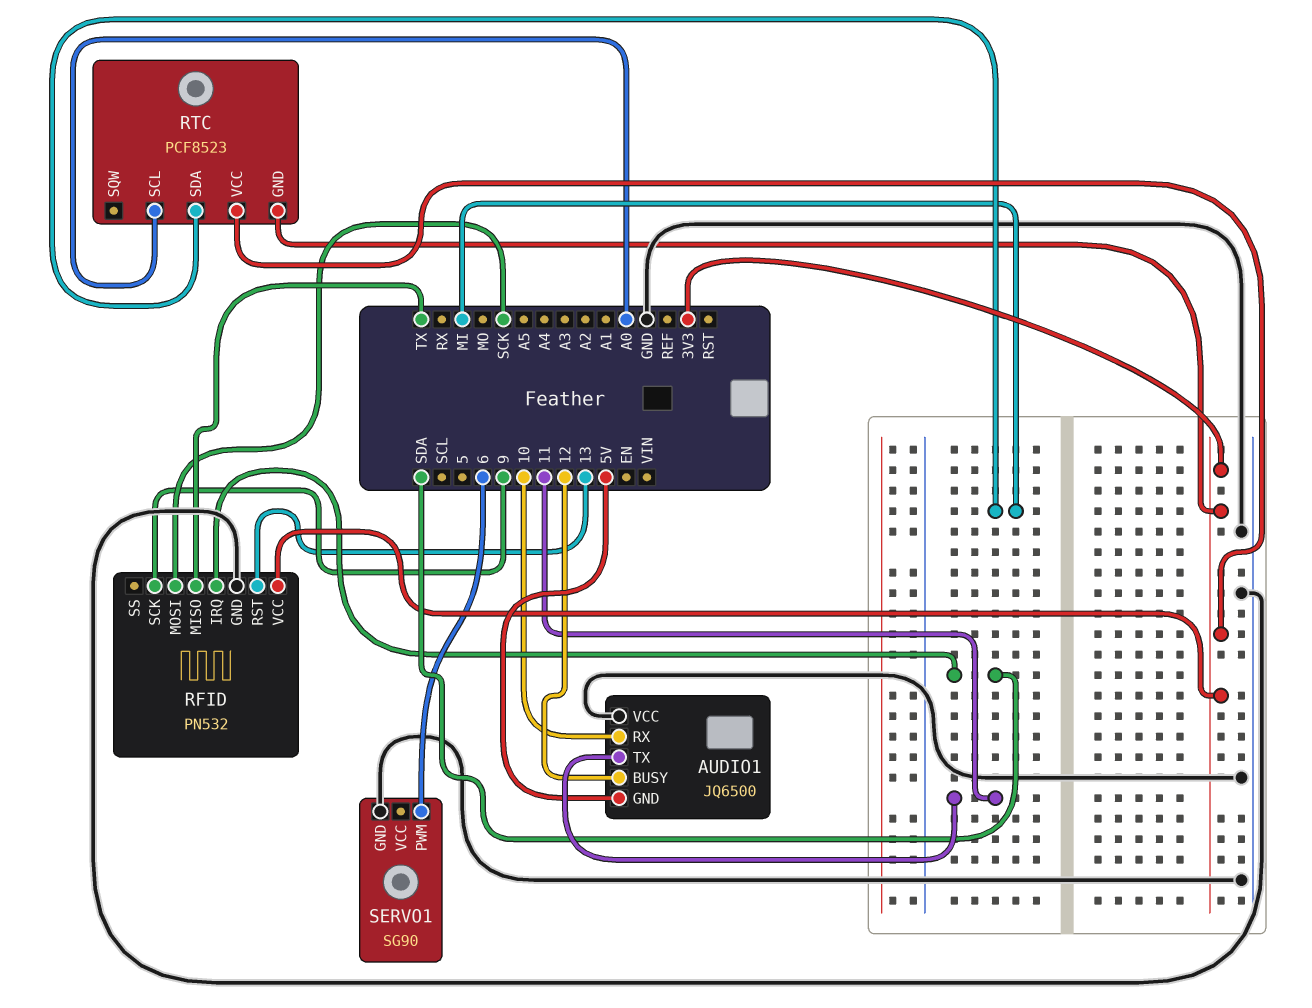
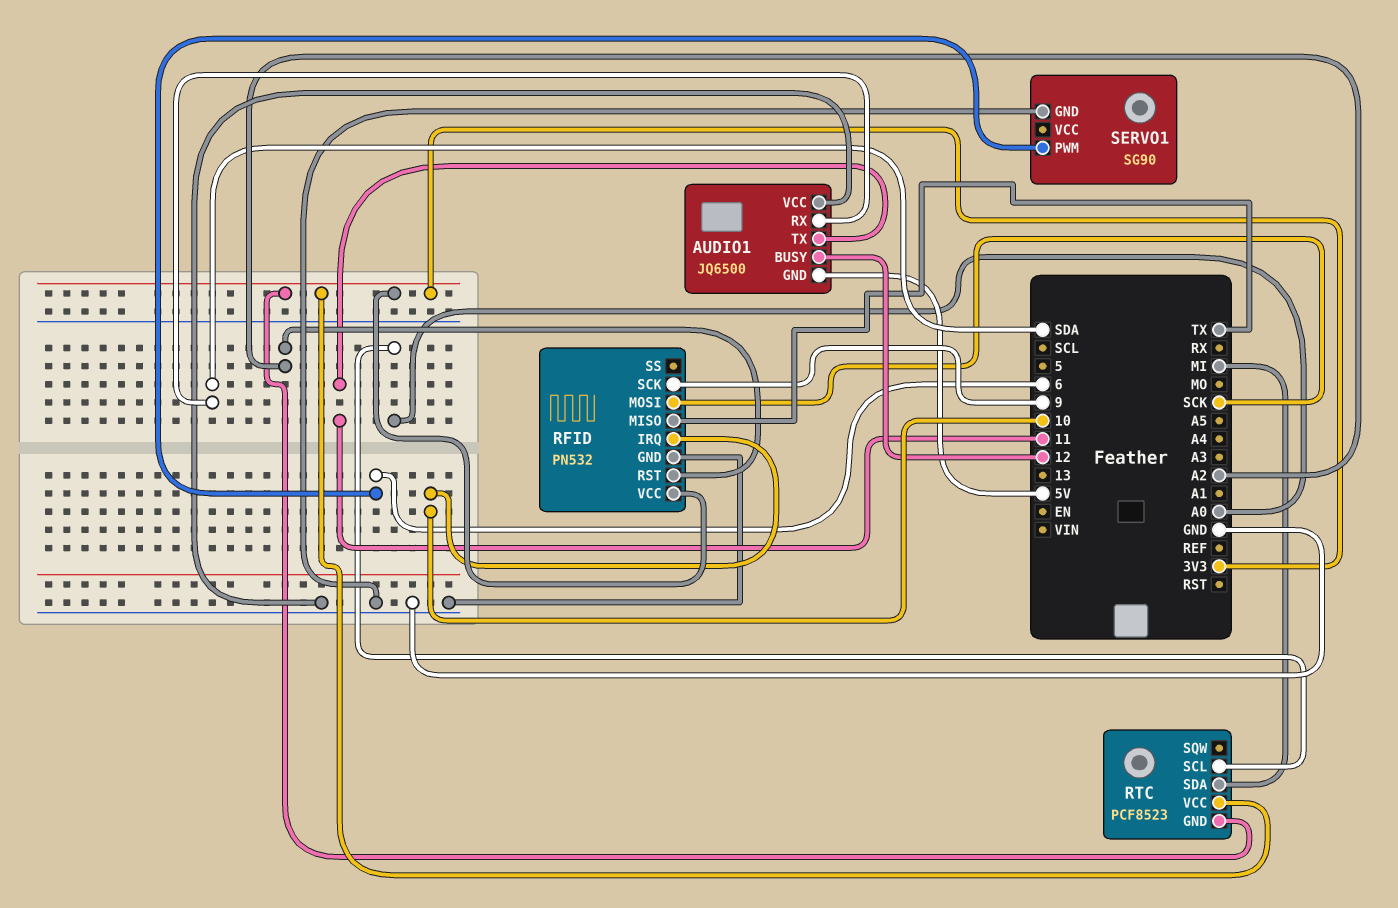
AUDIO1 pin RX: 10 -> SDA
RFID pin IRQ: SDA -> 10
RFID pin RST: 13 -> A2

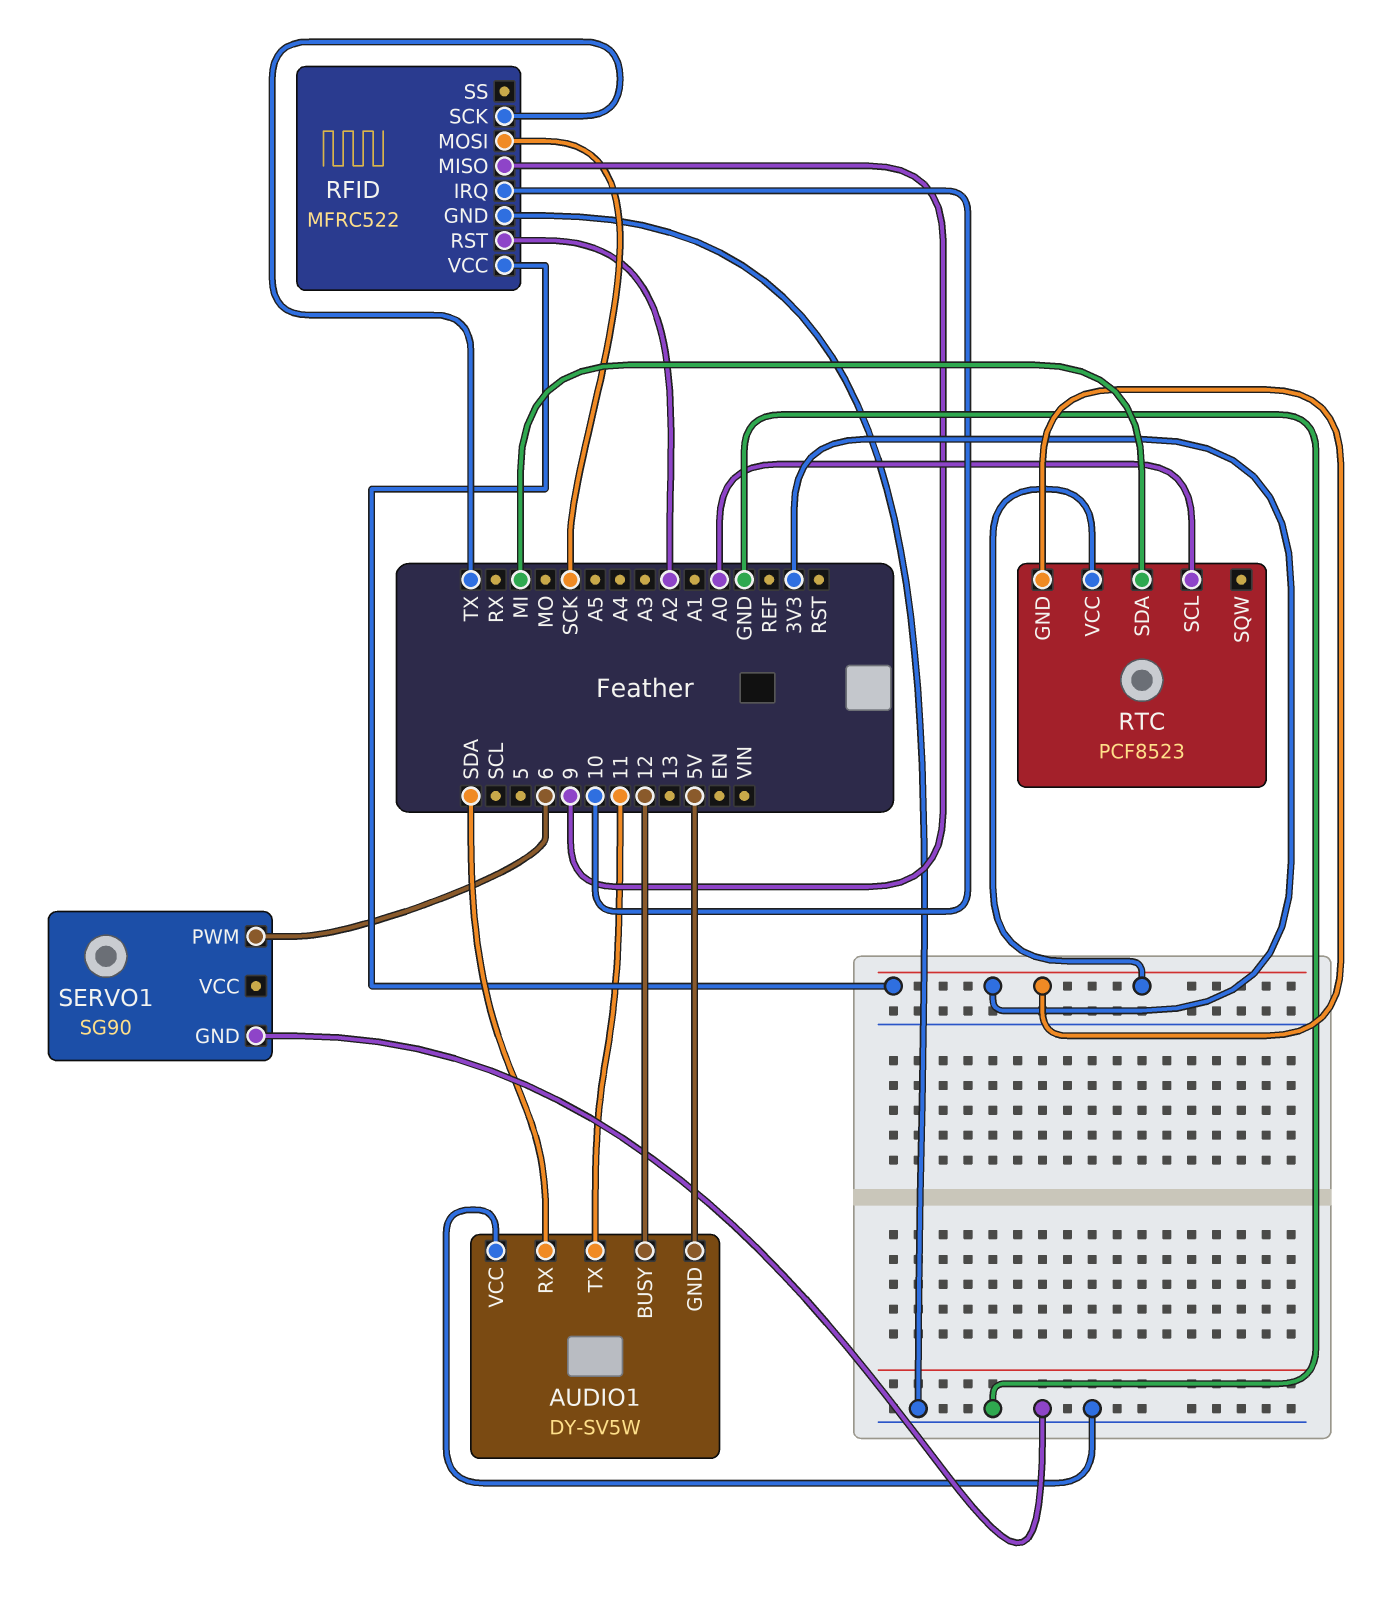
AUDIO1: JQ6500 -> DY-SV5W
RFID: PN532 -> MFRC522
RFID pin MISO: TX -> 9
RFID pin SCK: 9 -> TX

